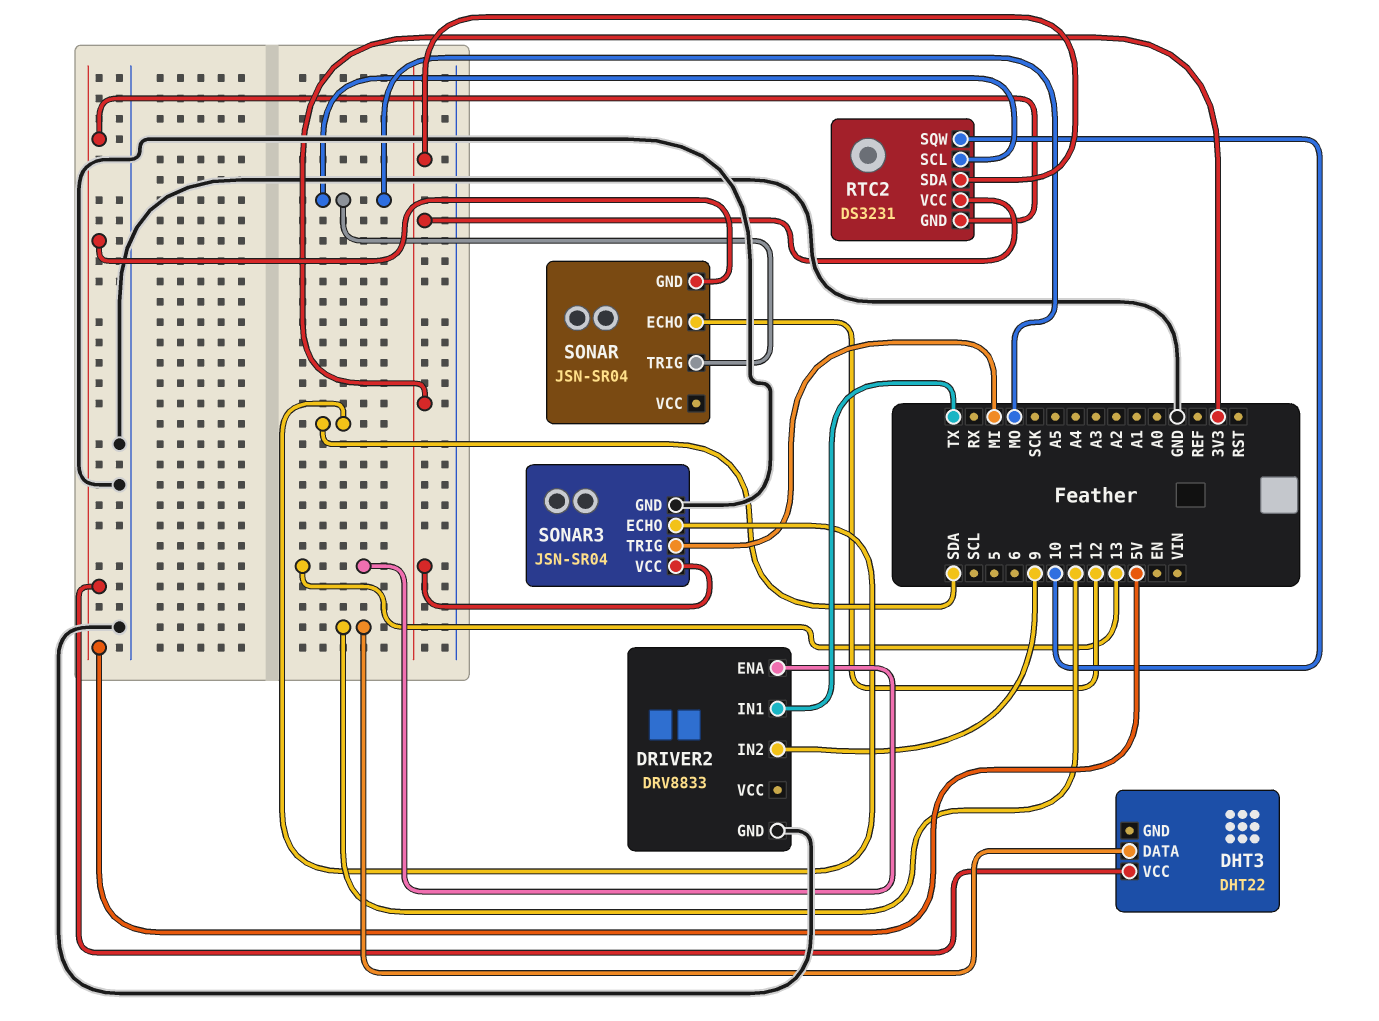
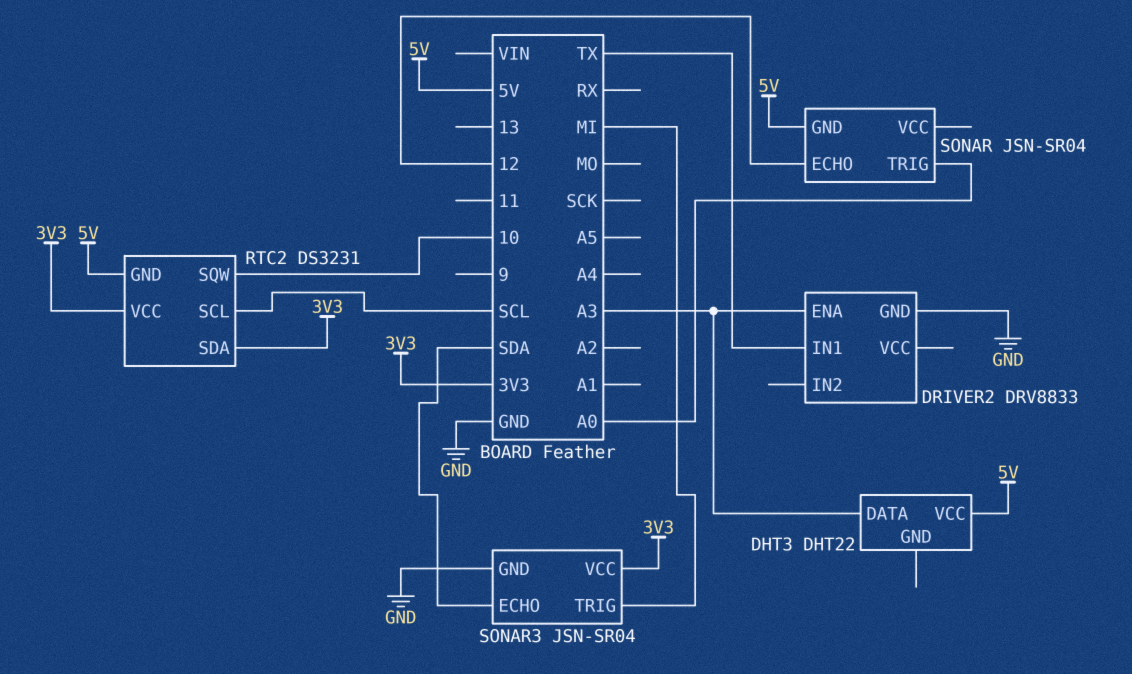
DHT3 pin DATA: 11 -> A3
DRIVER2 pin ENA: 13 -> A3
DRIVER2 pin IN2: 9 -> none
RTC2 pin SCL: MO -> SCL
SONAR pin TRIG: MO -> A0

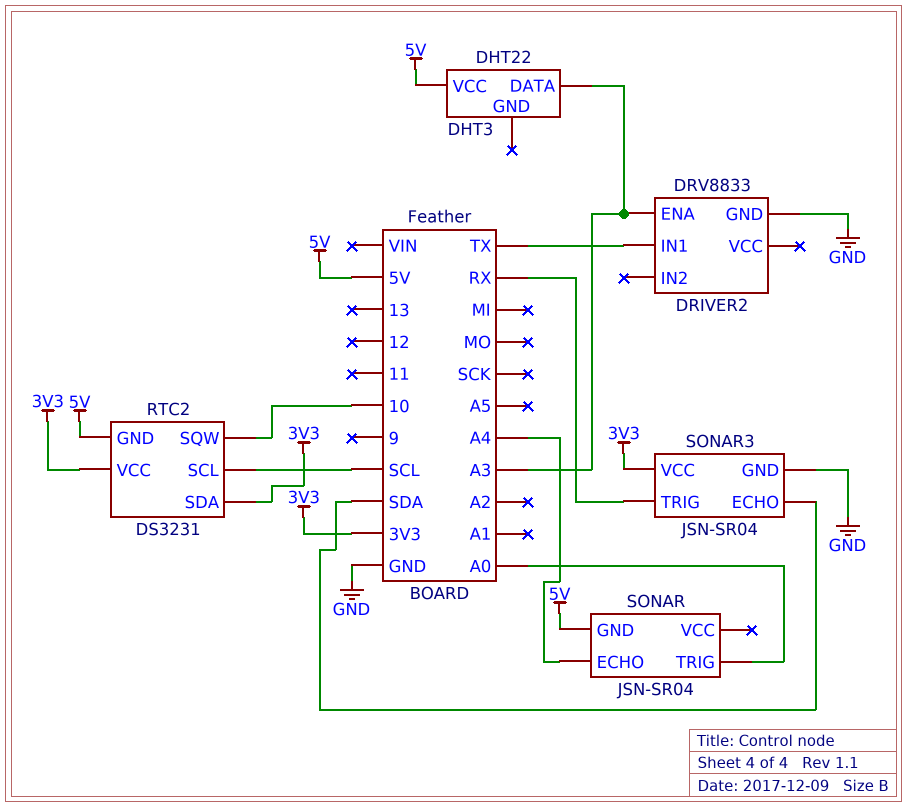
SONAR pin ECHO: 12 -> A4
SONAR3 pin TRIG: MI -> RX

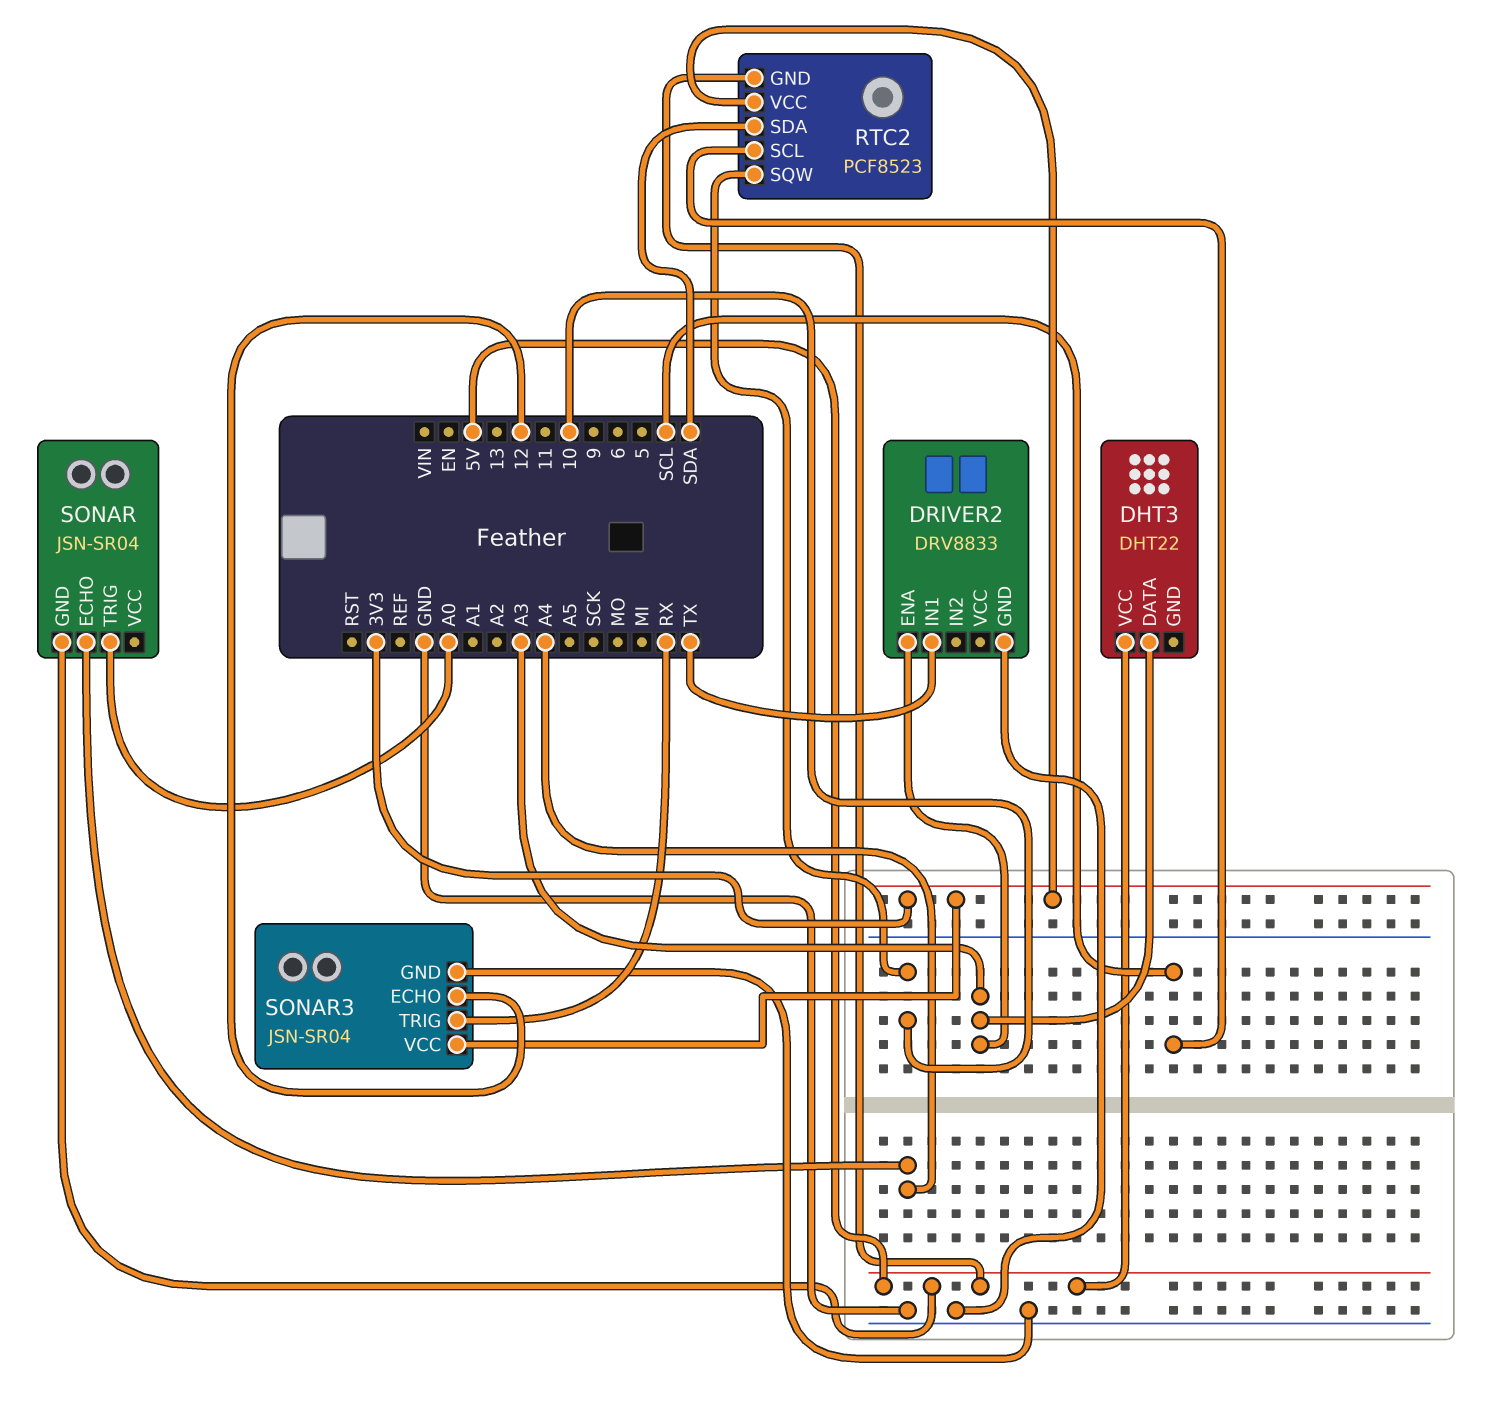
RTC2: DS3231 -> PCF8523
RTC2 pin SDA: 3V3 -> SDA
SONAR3 pin ECHO: SDA -> 12

